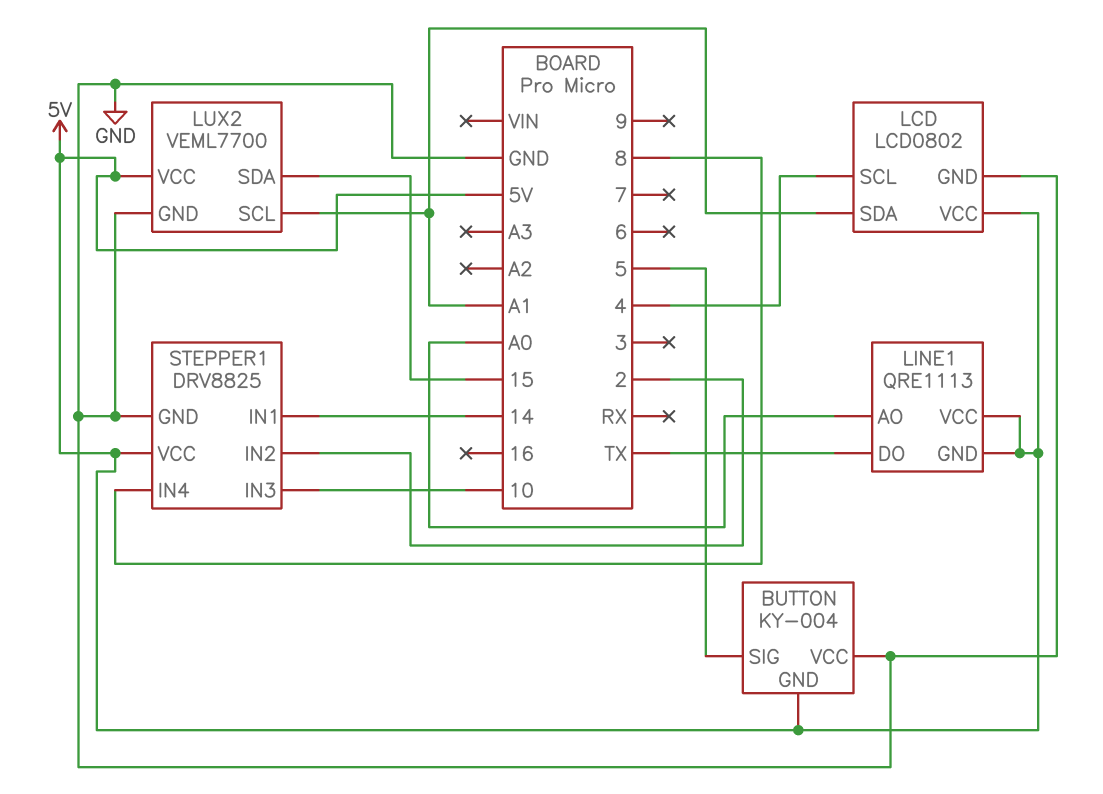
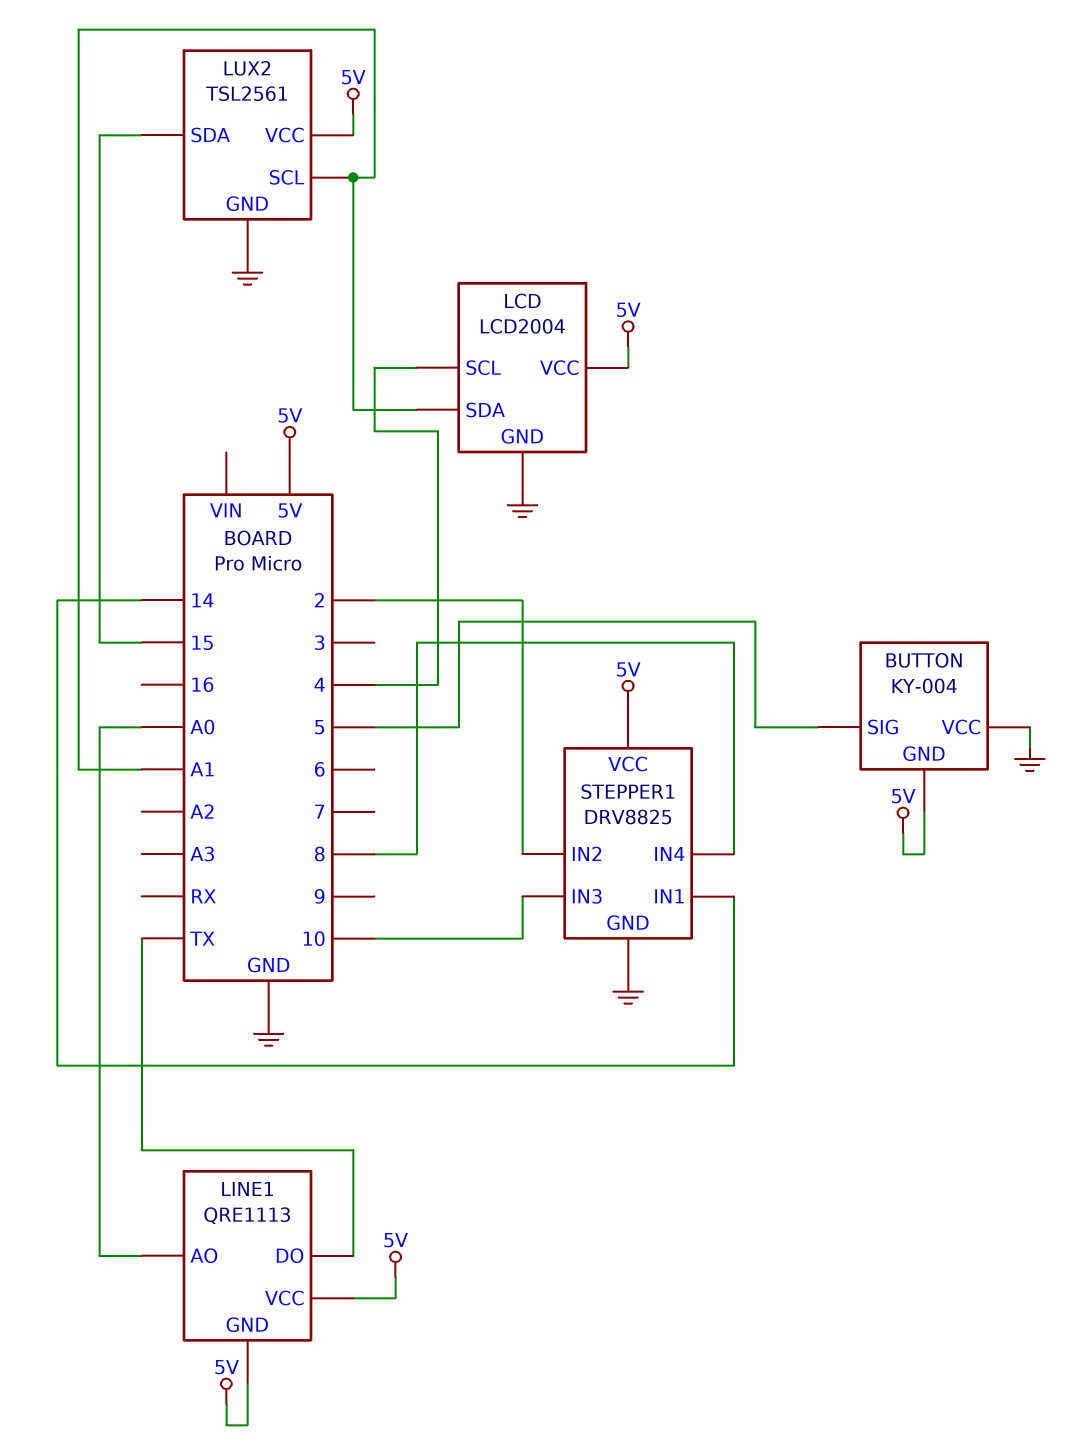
LCD: LCD0802 -> LCD2004
LUX2: VEML7700 -> TSL2561

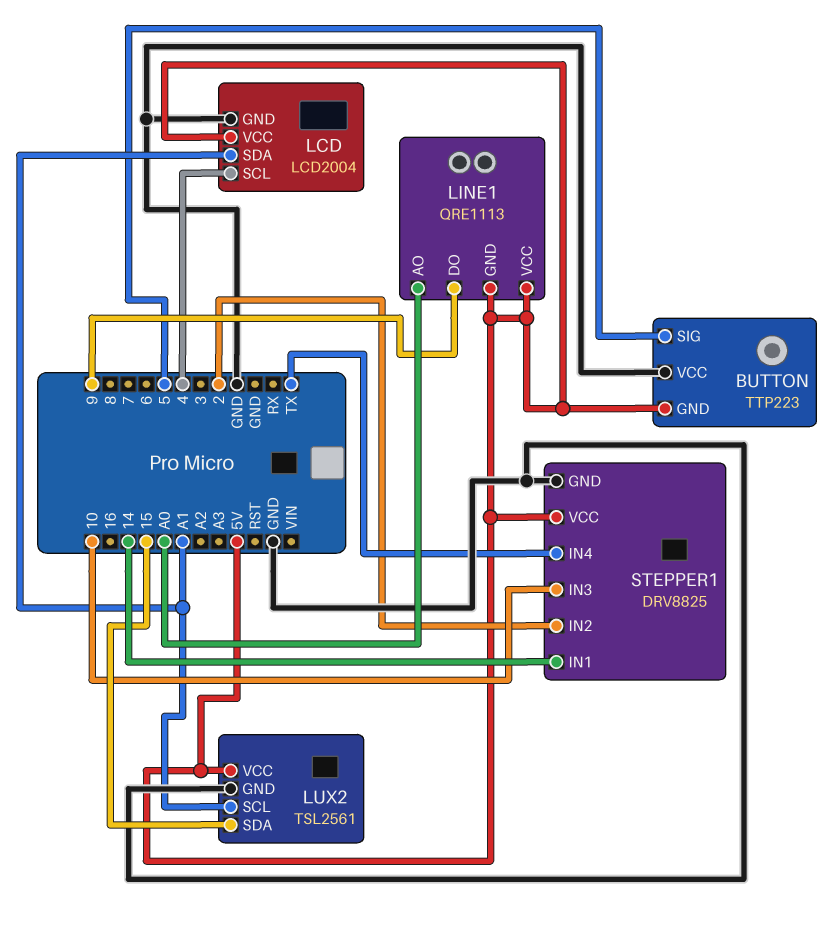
BUTTON: KY-004 -> TTP223
LINE1 pin DO: TX -> 9
STEPPER1 pin IN4: 8 -> TX

